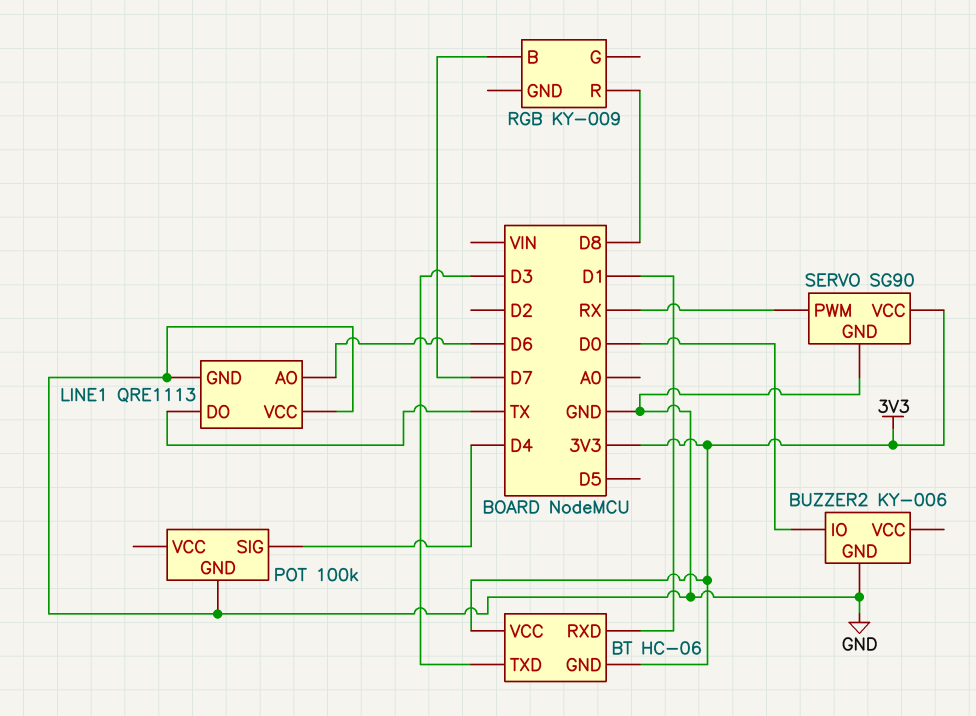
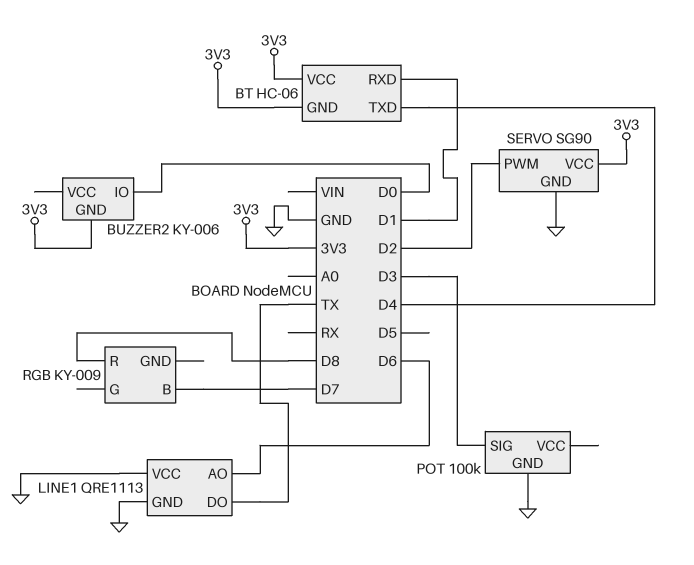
BT pin TXD: D3 -> D4
BUZZER2 pin GND: GND -> 3V3
POT pin SIG: D4 -> D3
SERVO pin PWM: RX -> D2

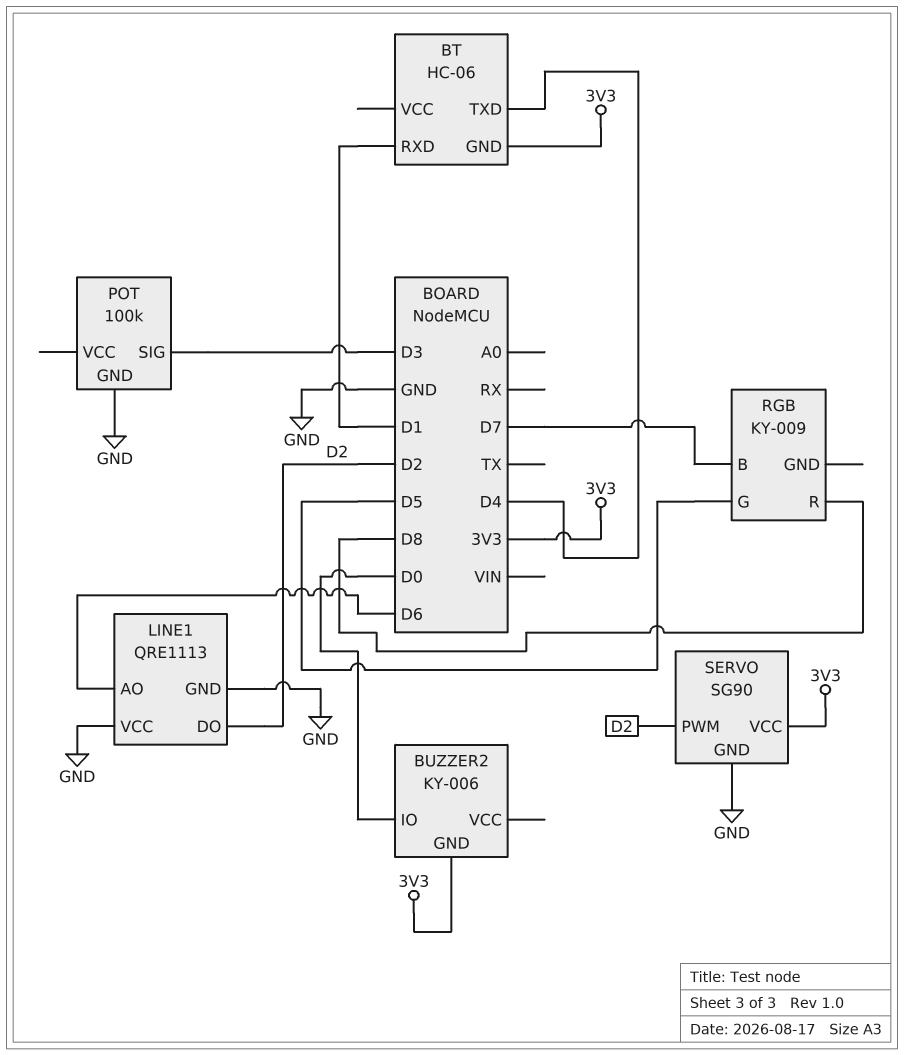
BT pin VCC: 3V3 -> none
LINE1 pin DO: TX -> D2
RGB pin G: none -> D5

